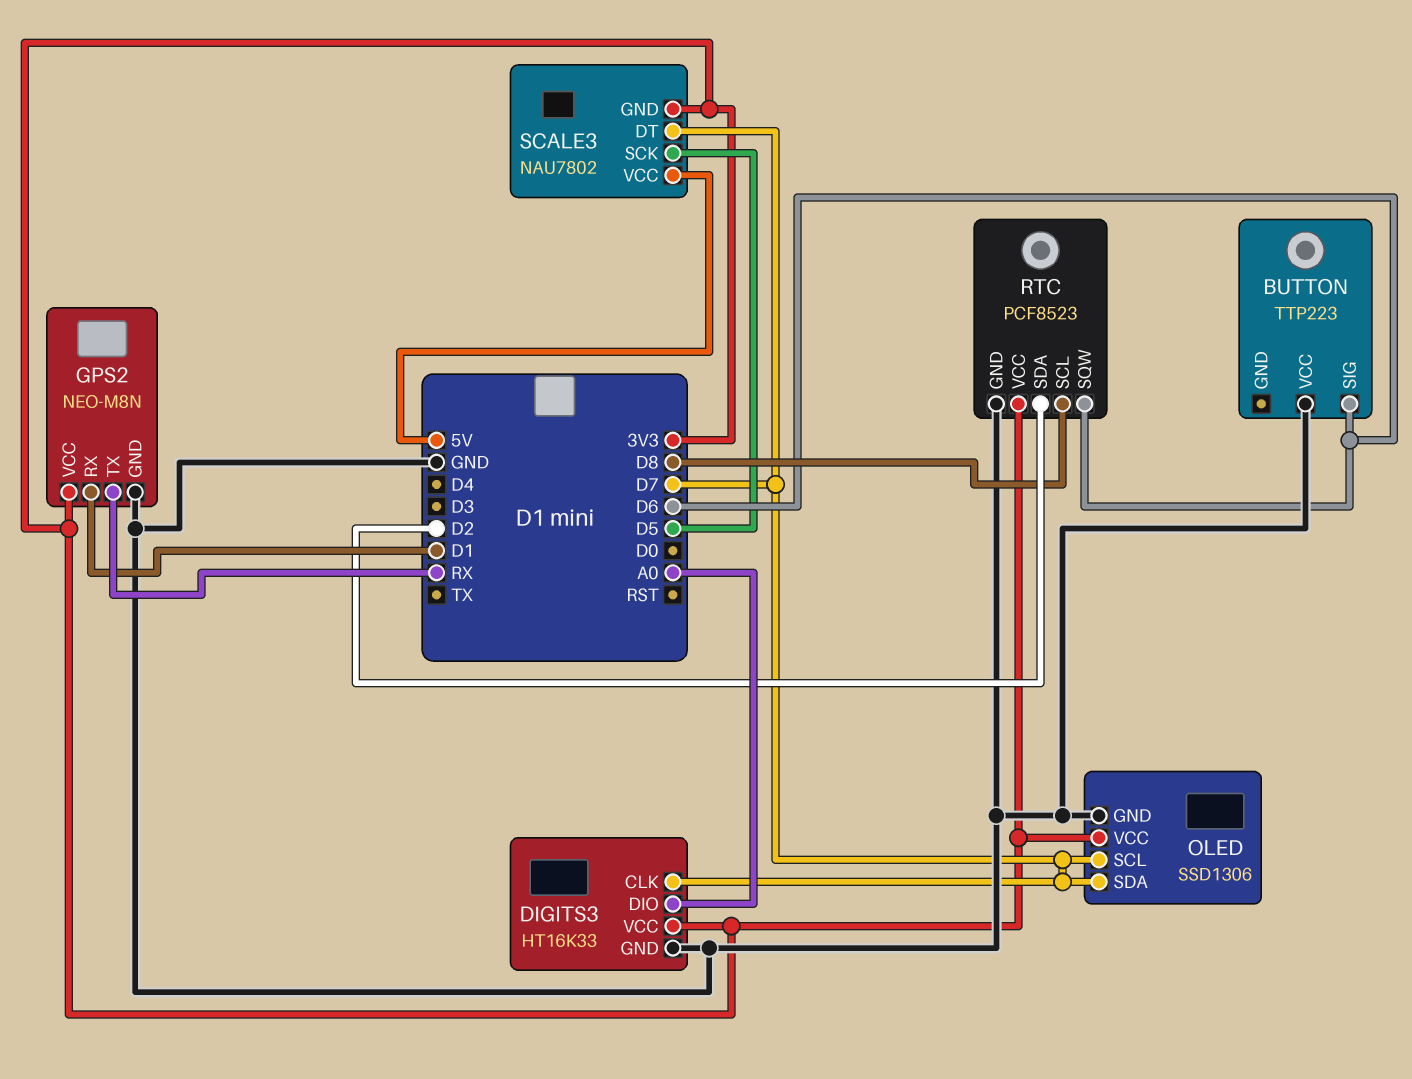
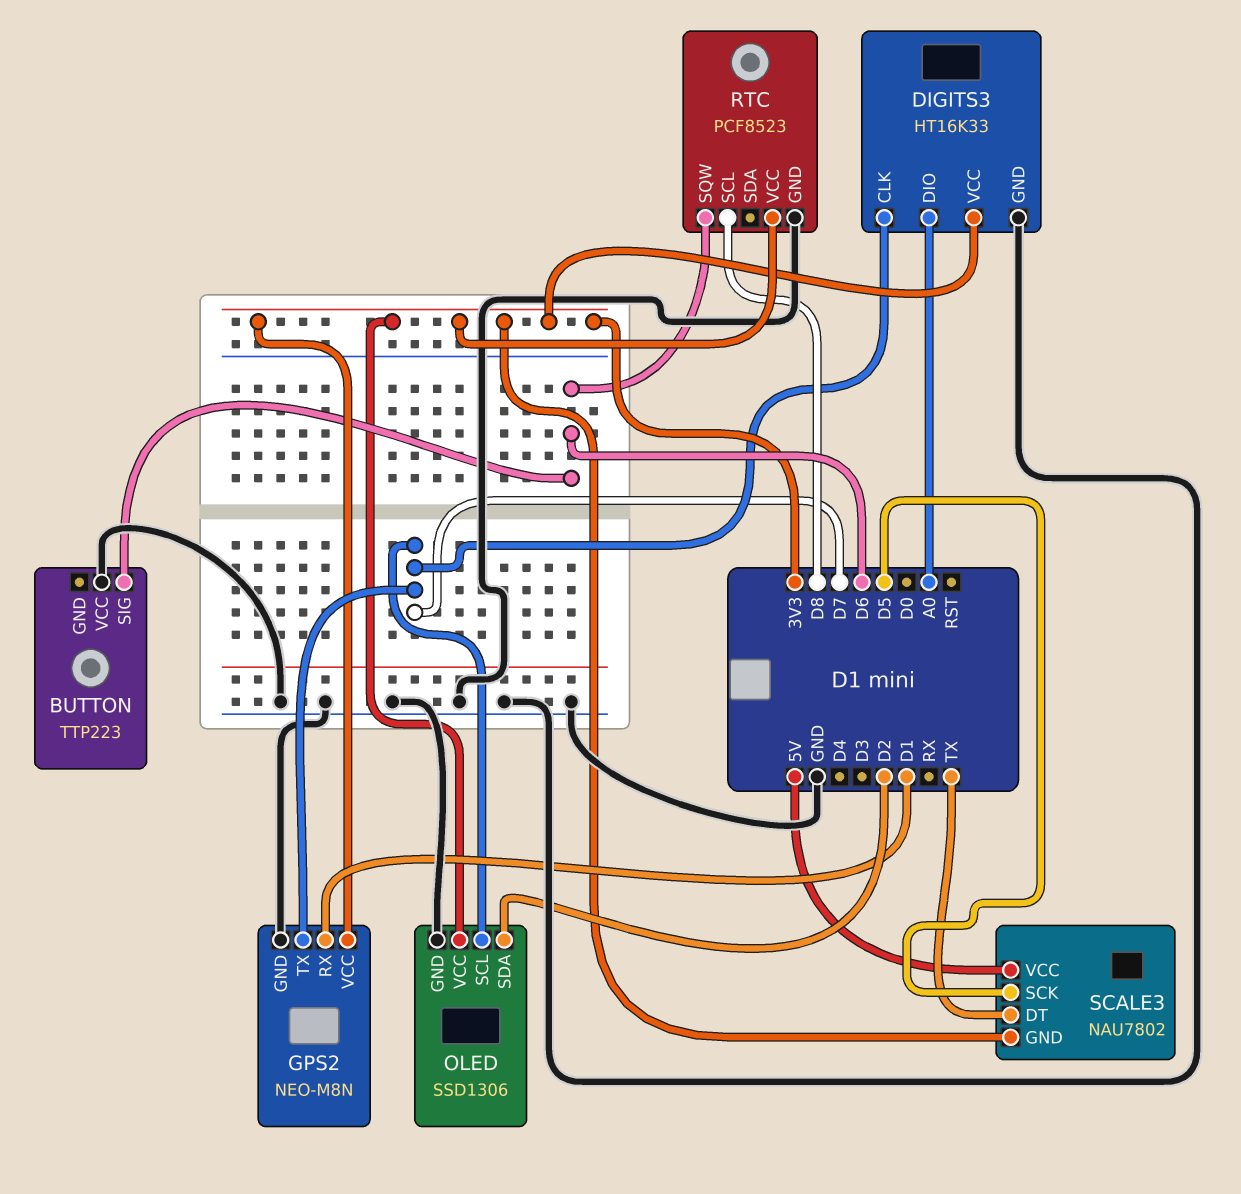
GPS2 pin TX: RX -> D7
OLED pin SDA: D7 -> D2
RTC pin SDA: D2 -> none
SCALE3 pin DT: D7 -> TX

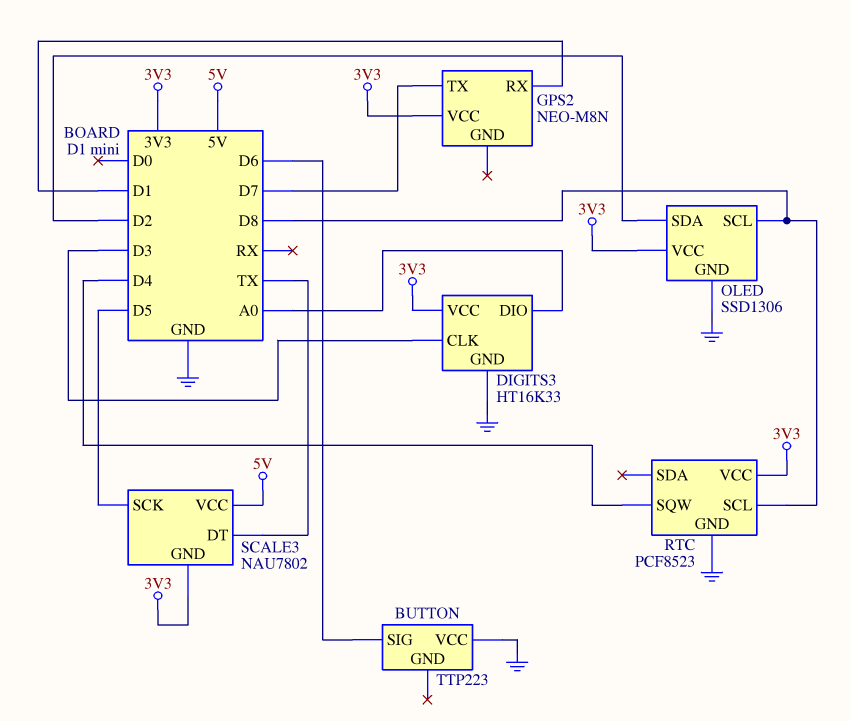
DIGITS3 pin CLK: D7 -> D3
GPS2 pin GND: GND -> none
OLED pin SCL: D7 -> D8
RTC pin SQW: D6 -> D4

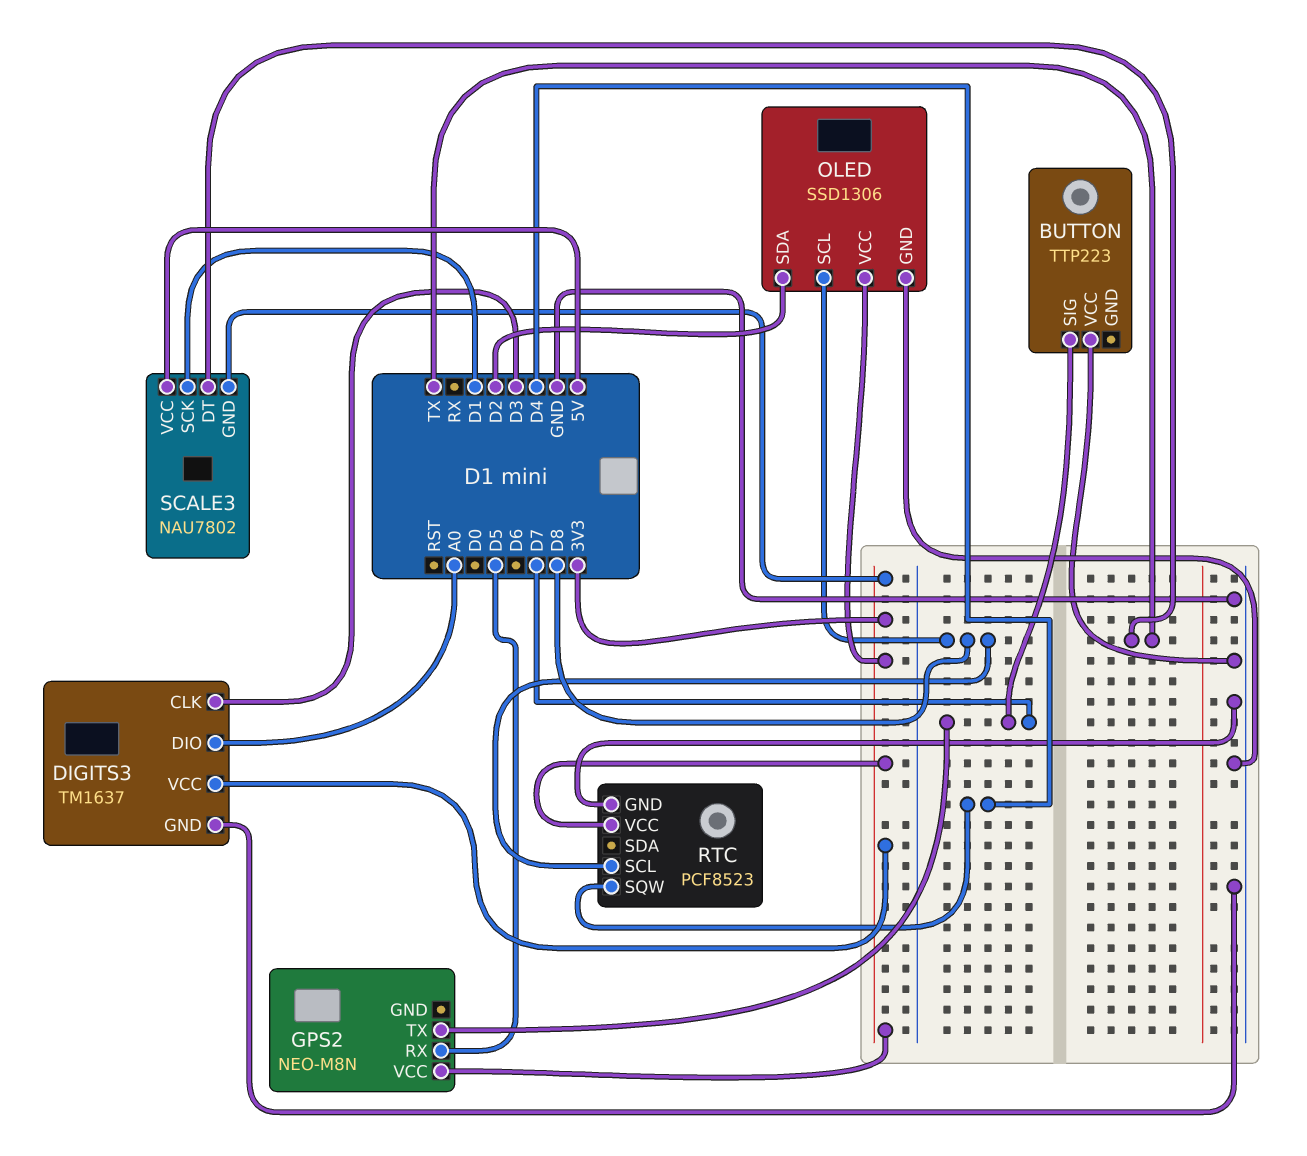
BUTTON pin SIG: D6 -> D7
DIGITS3: HT16K33 -> TM1637
GPS2 pin RX: D1 -> D5
SCALE3 pin SCK: D5 -> D1

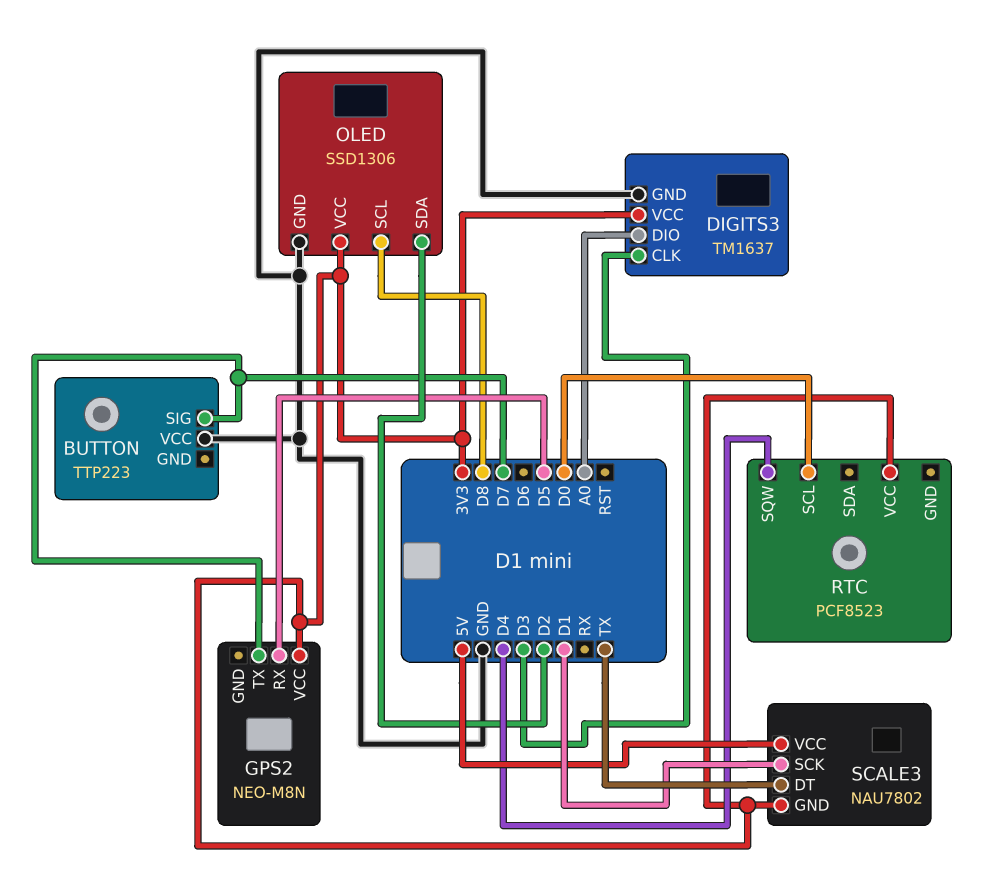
RTC pin GND: GND -> none
RTC pin SCL: D8 -> D0

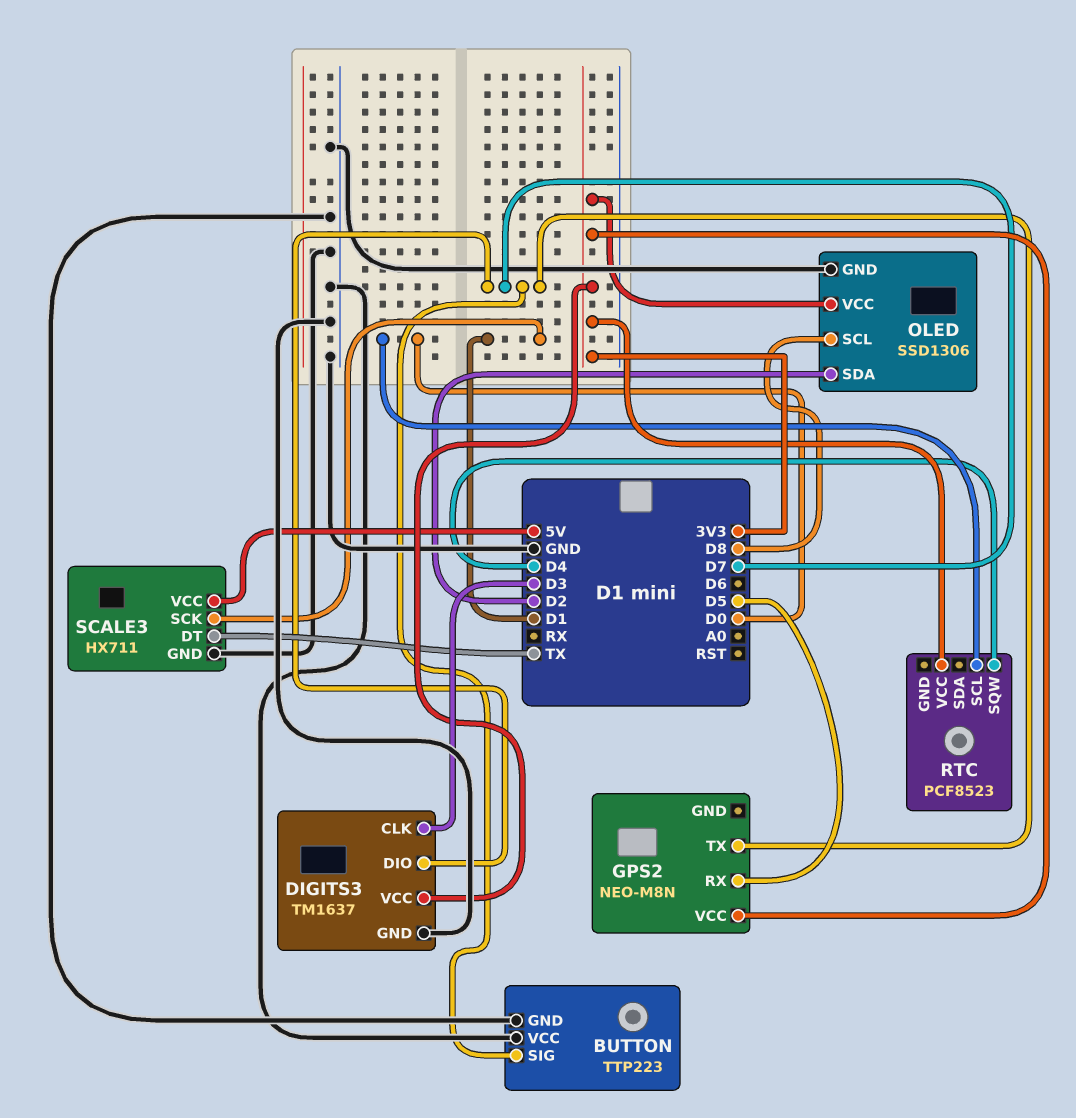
BUTTON pin GND: none -> GND
DIGITS3 pin DIO: A0 -> D7
SCALE3: NAU7802 -> HX711
SCALE3 pin GND: 3V3 -> GND

